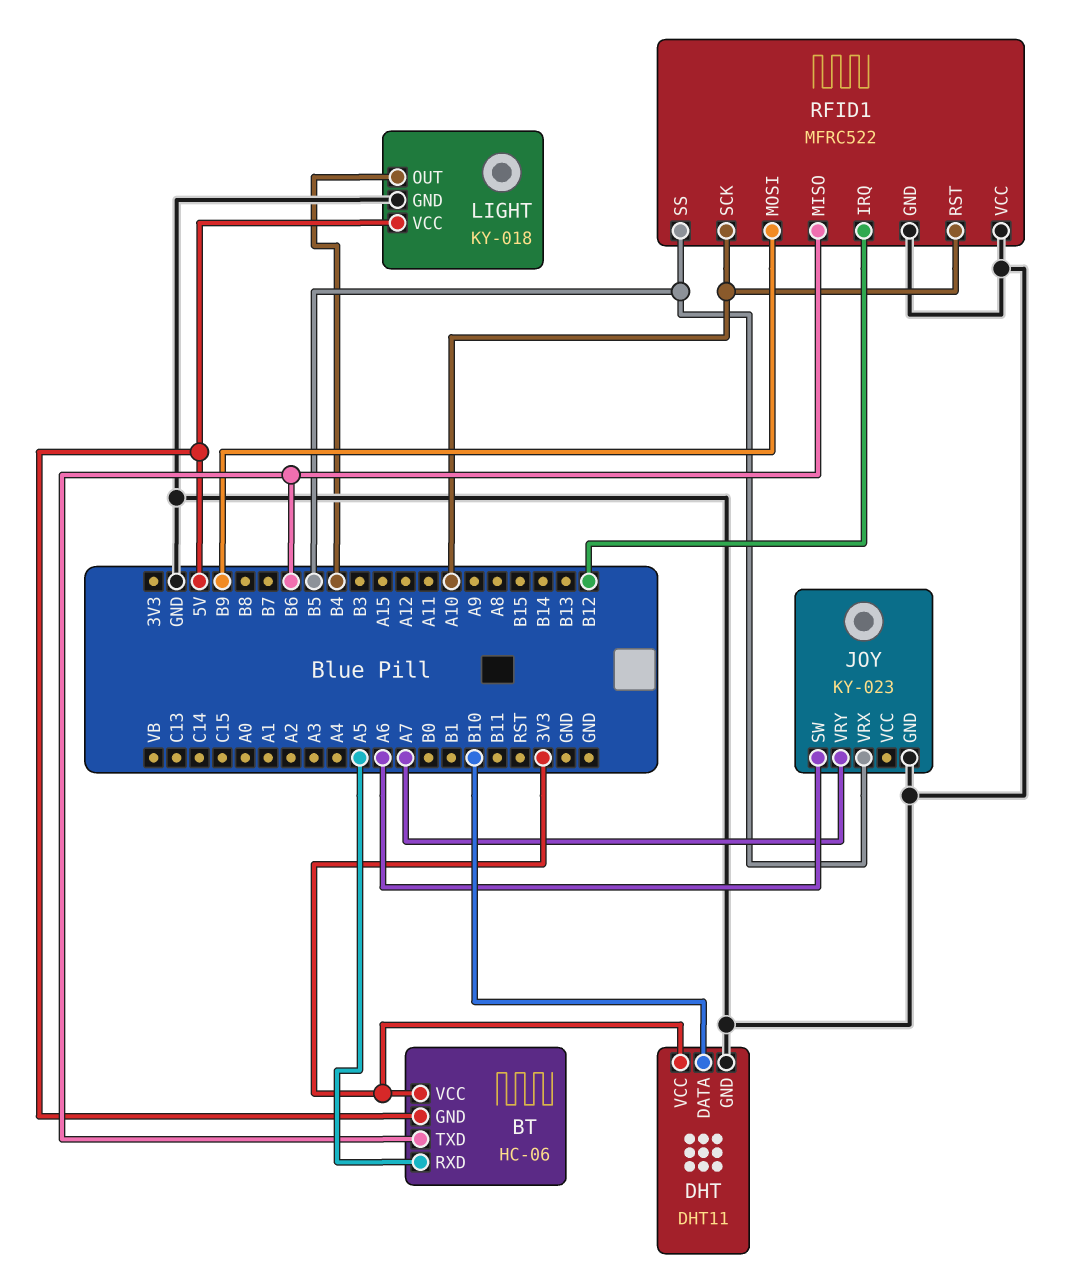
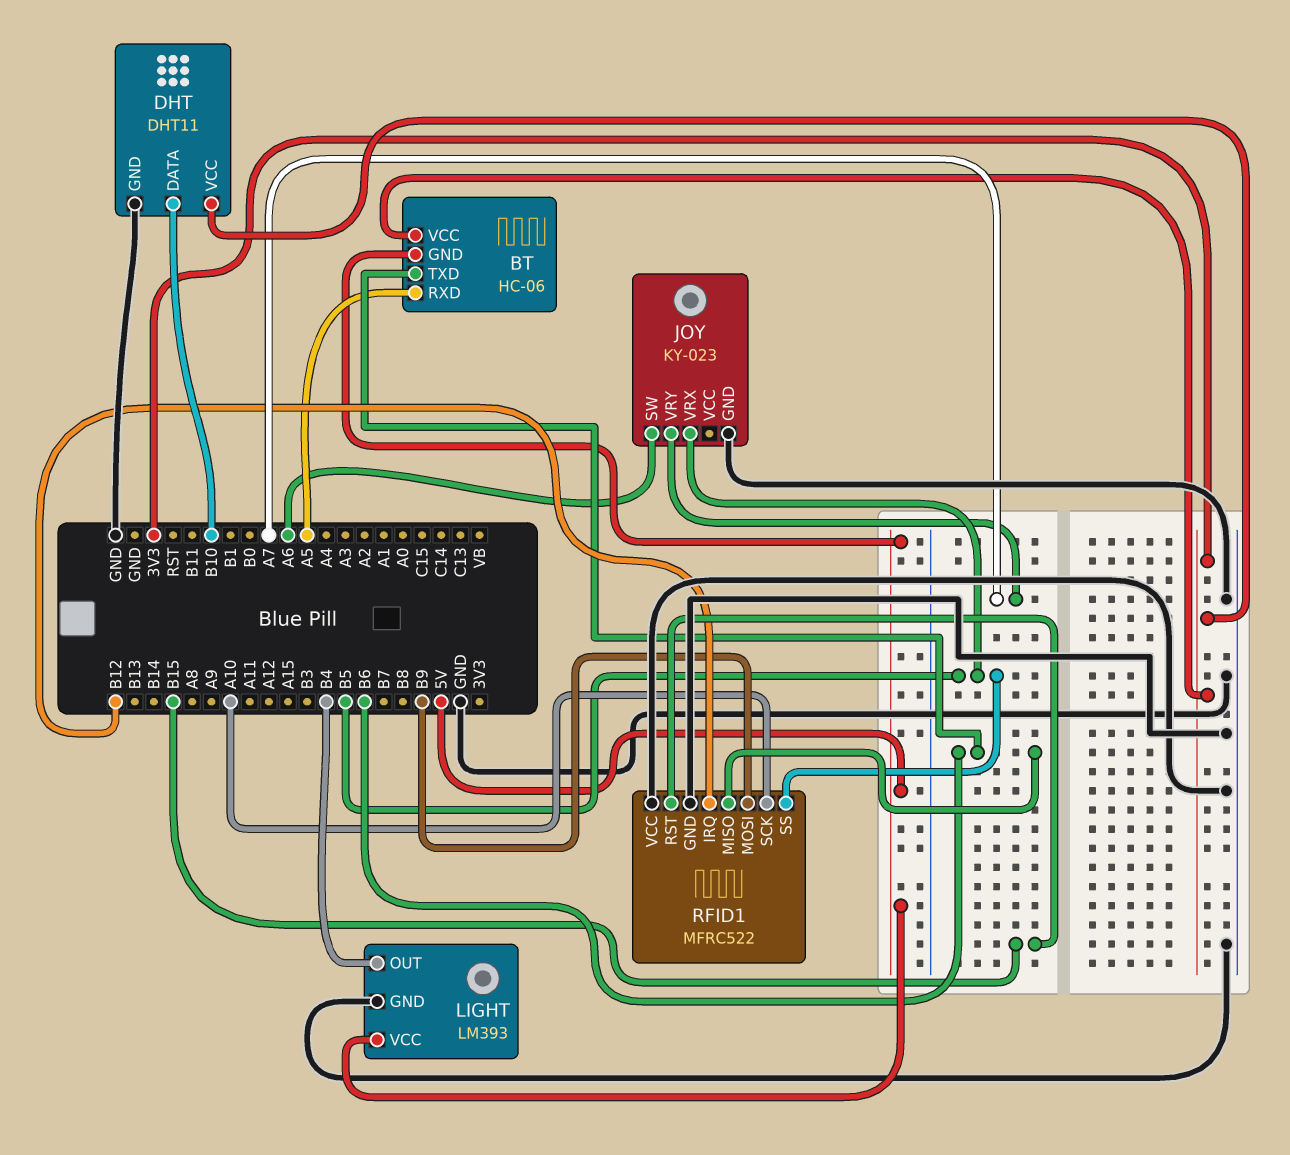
LIGHT: KY-018 -> LM393
RFID1 pin RST: A10 -> B15

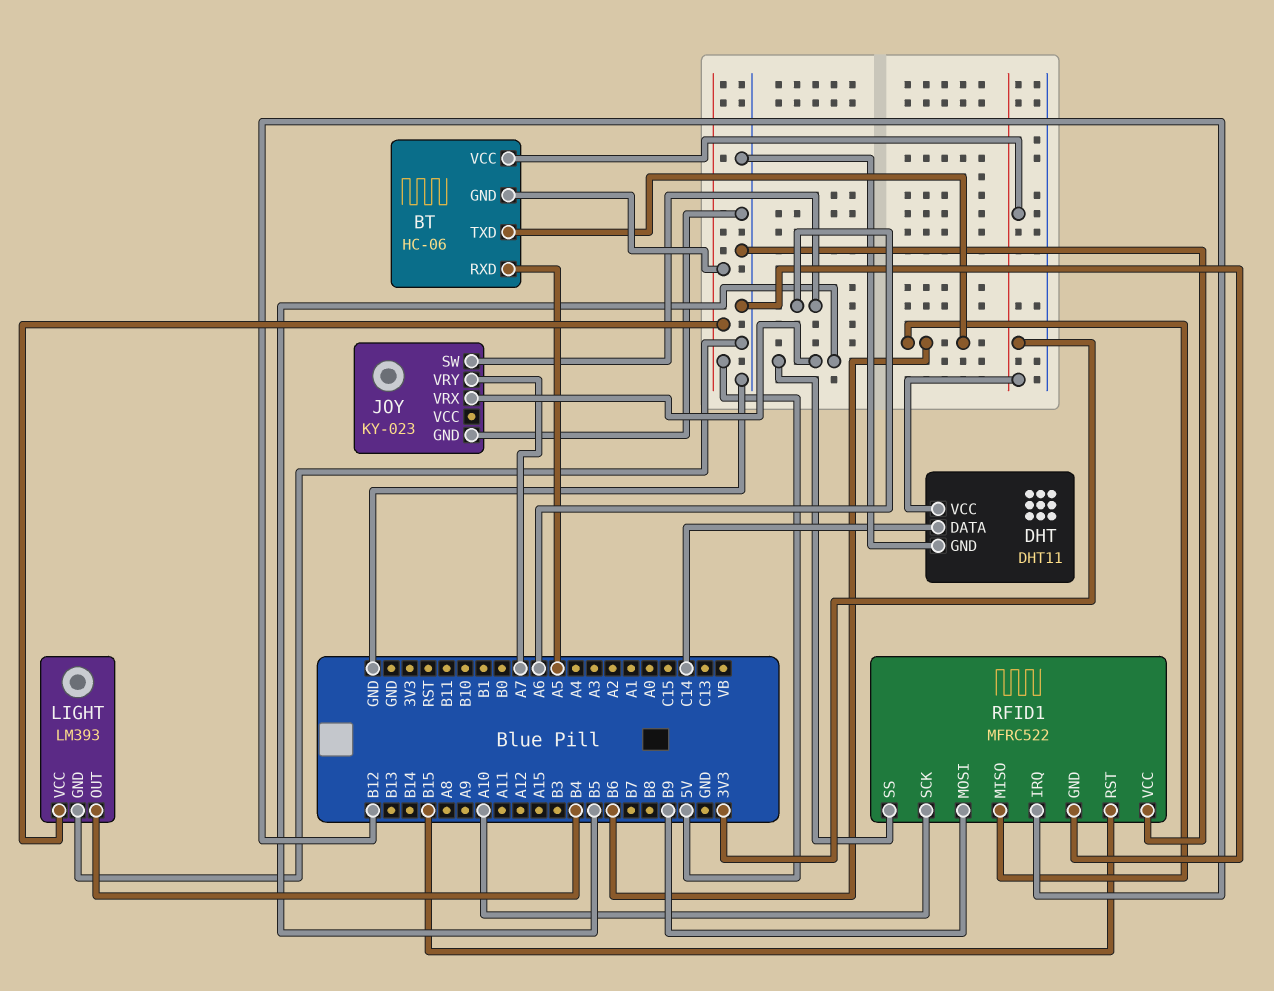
DHT pin DATA: B10 -> C14

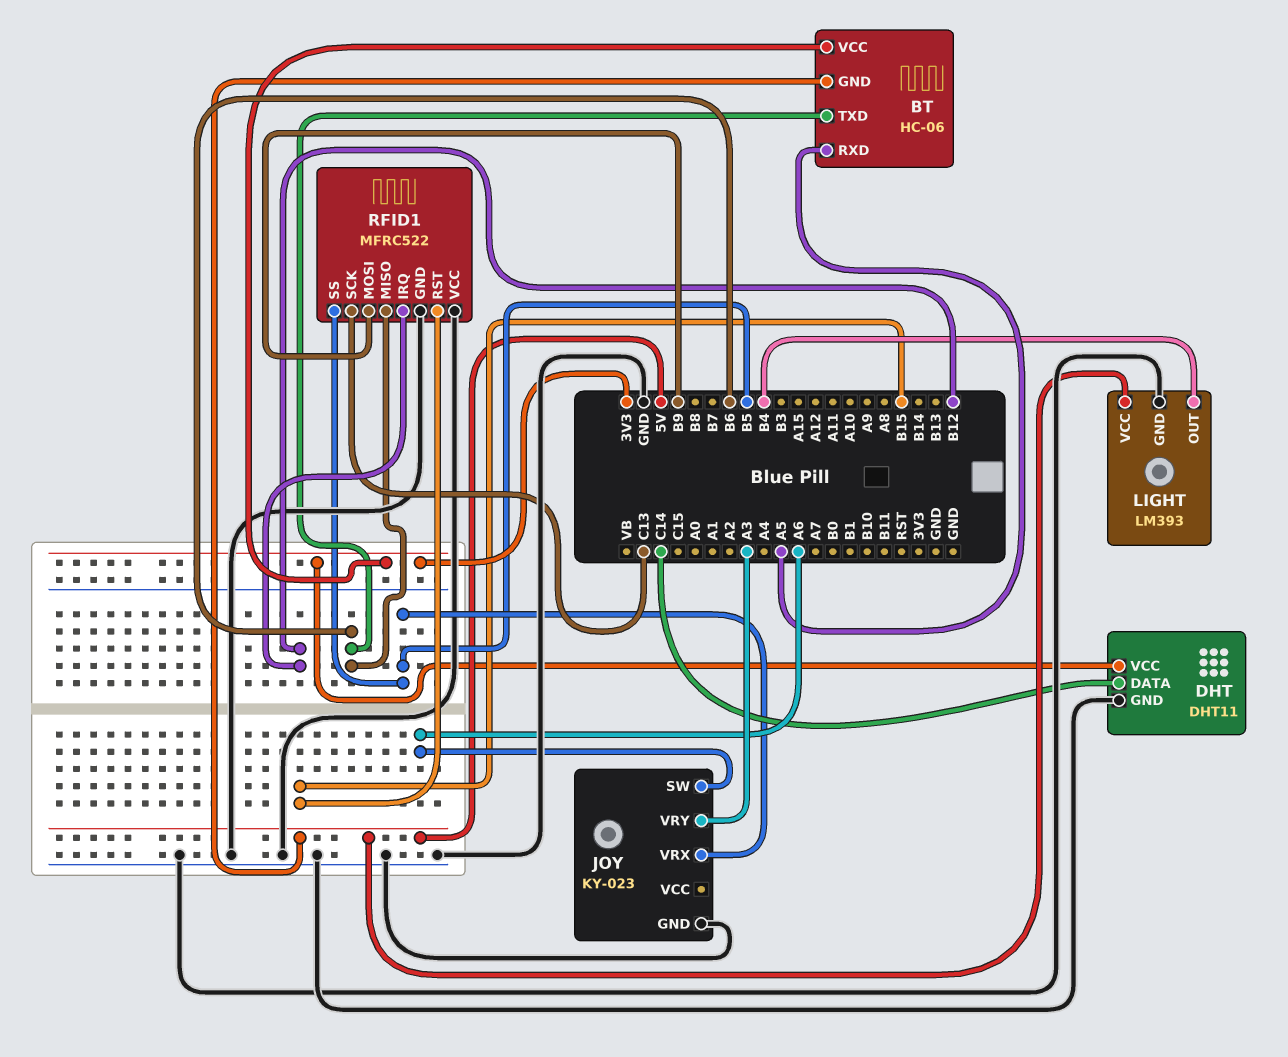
JOY pin VRY: A7 -> A3
RFID1 pin SCK: A10 -> C13

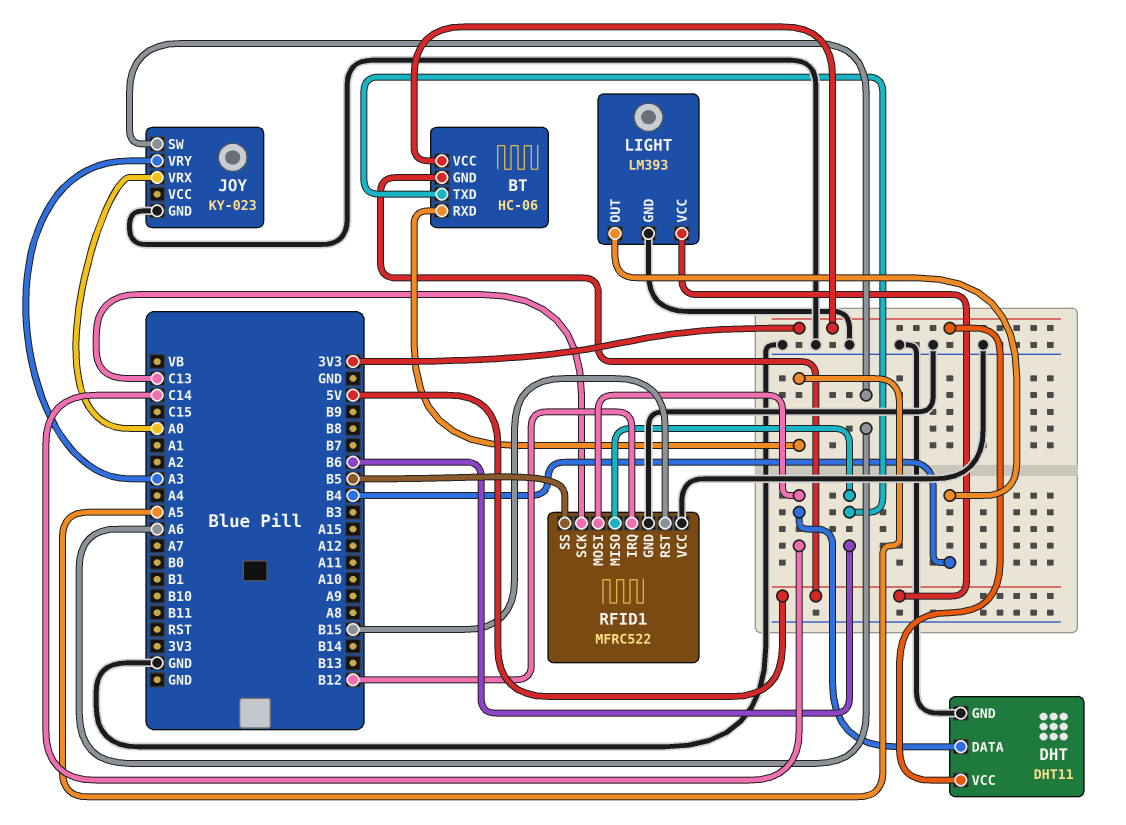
JOY pin VRX: B5 -> A0
RFID1 pin MOSI: B9 -> C14

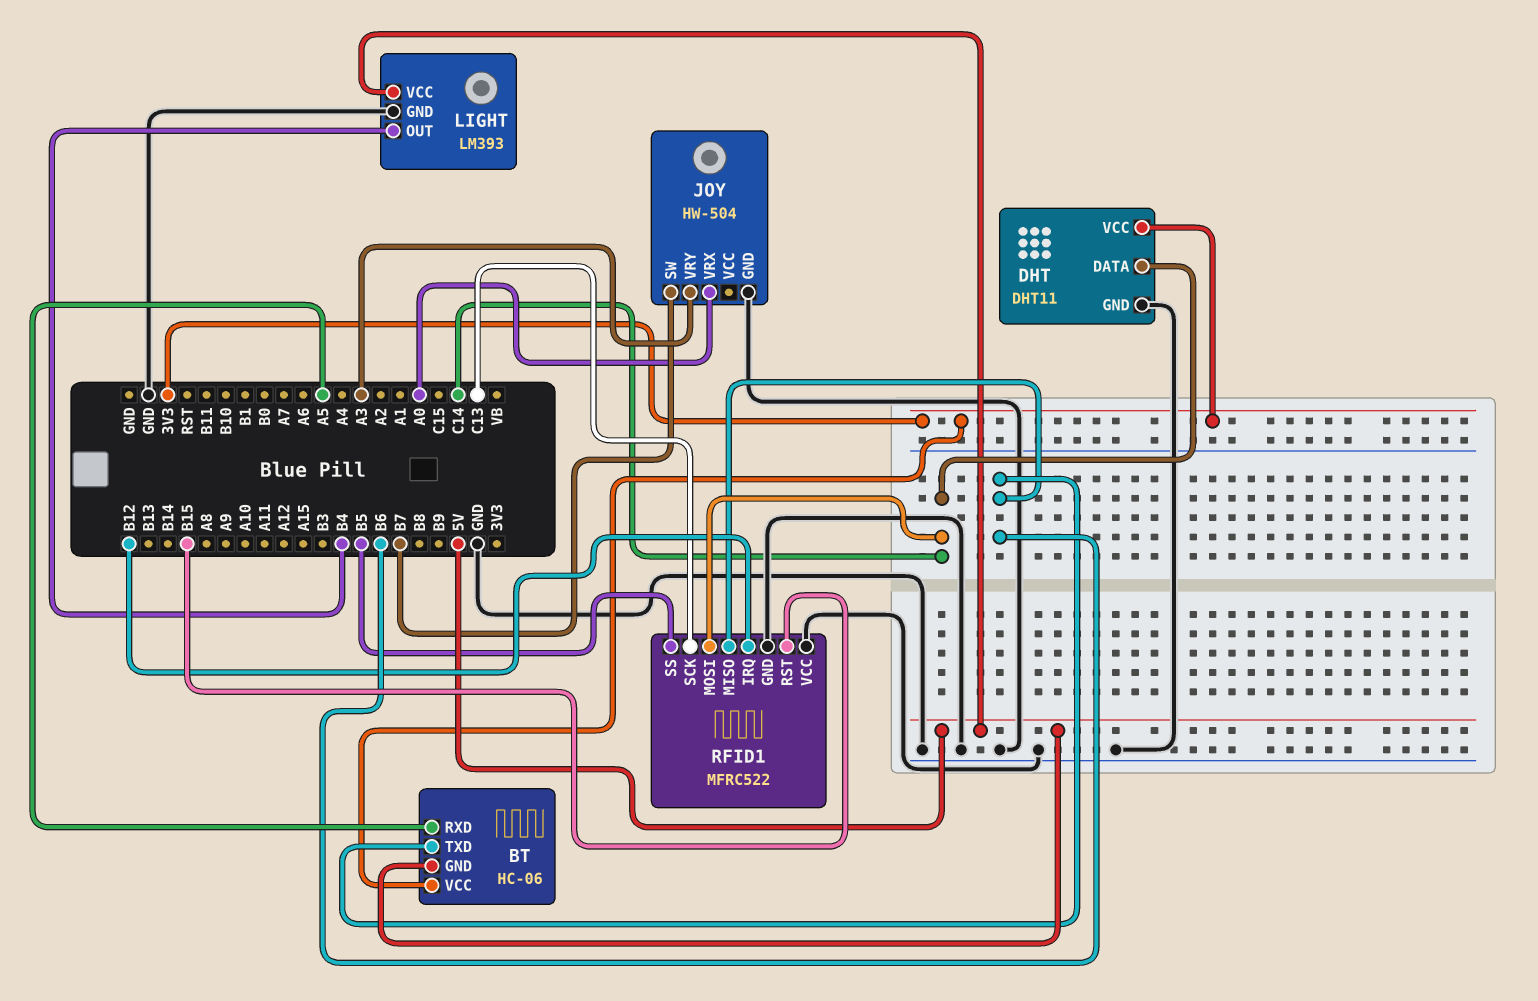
JOY: KY-023 -> HW-504
JOY pin SW: A6 -> B7

